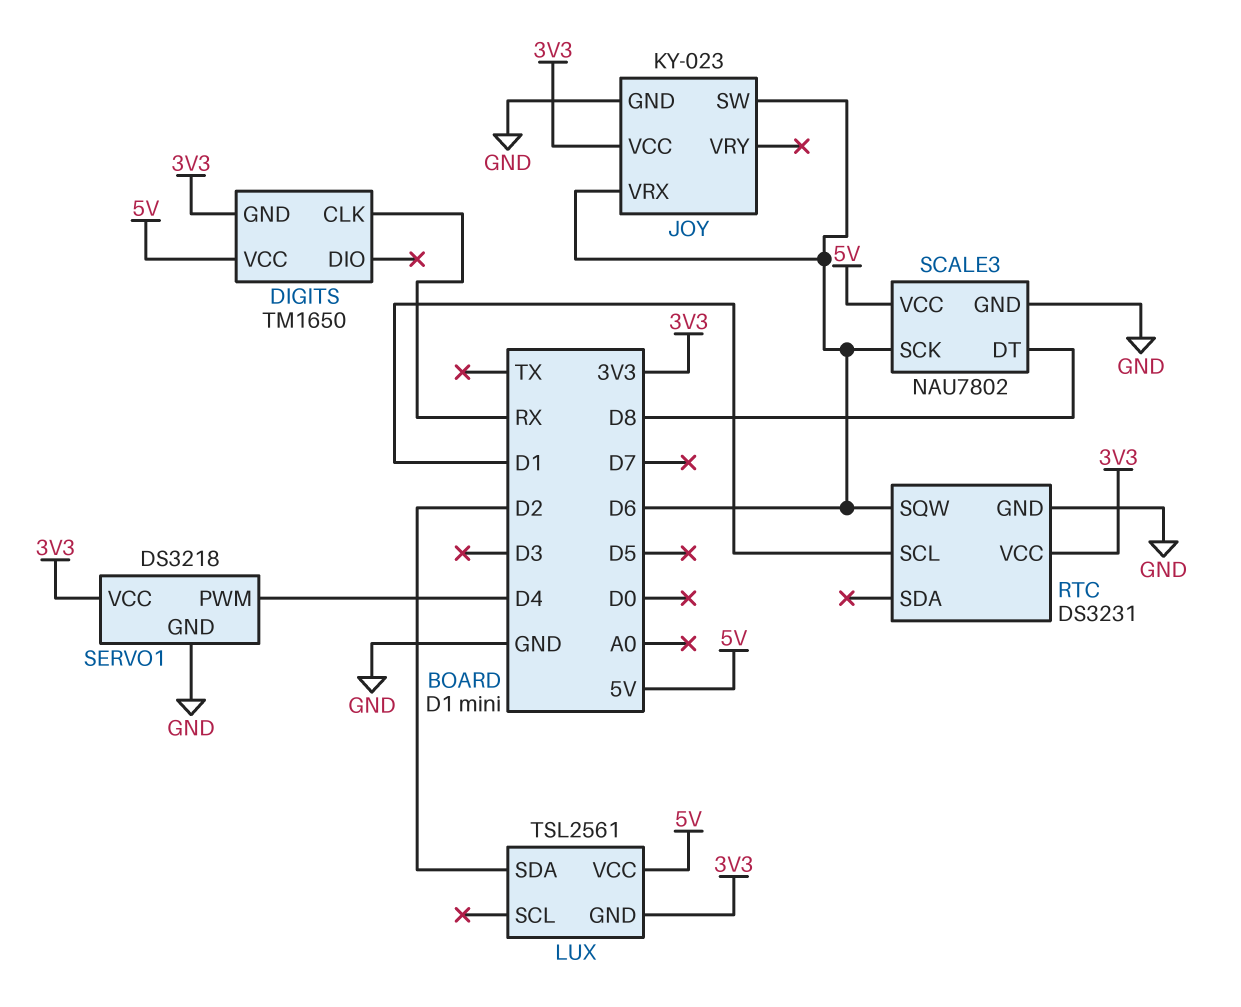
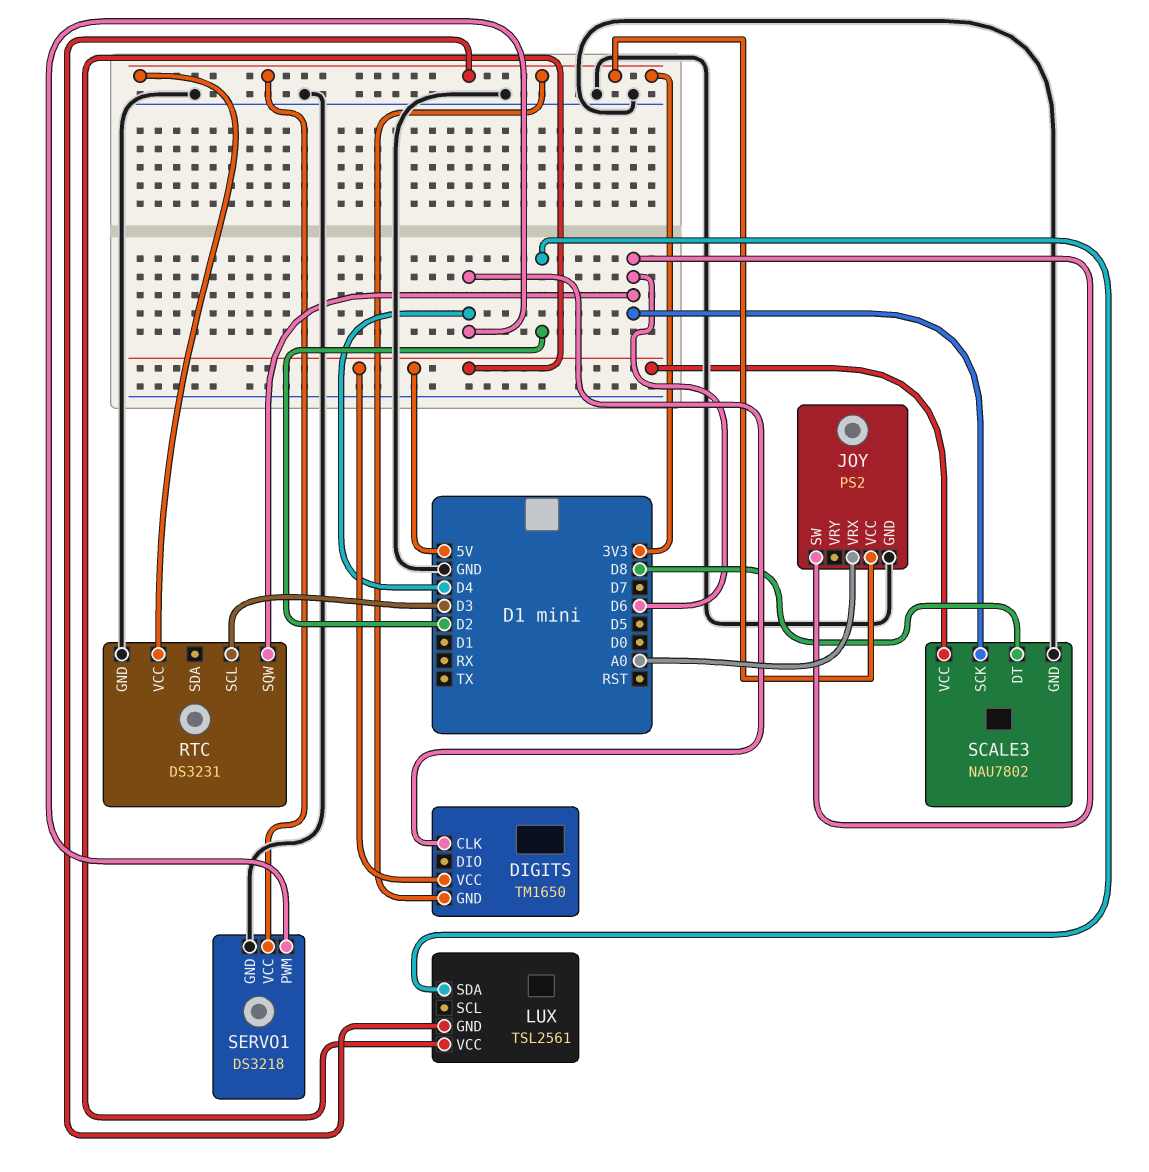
DIGITS pin CLK: RX -> D4
JOY: KY-023 -> PS2
JOY pin VRX: D6 -> A0
RTC pin SCL: D1 -> D3

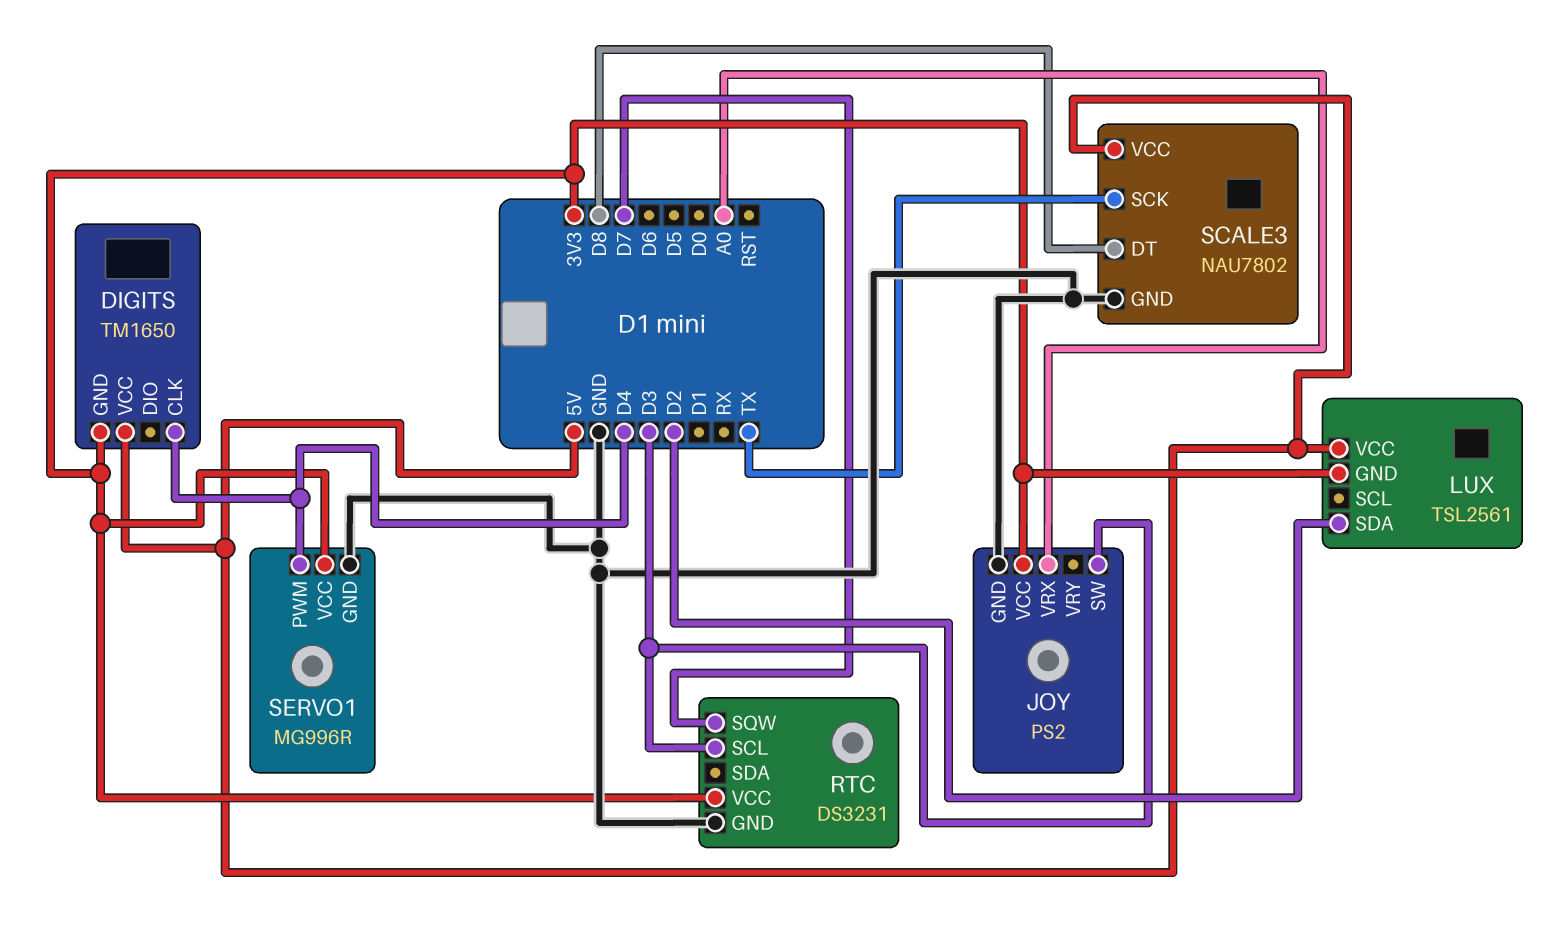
JOY pin SW: D6 -> D3
RTC pin SQW: D6 -> D7
SCALE3 pin SCK: D6 -> TX
SERVO1: DS3218 -> MG996R

